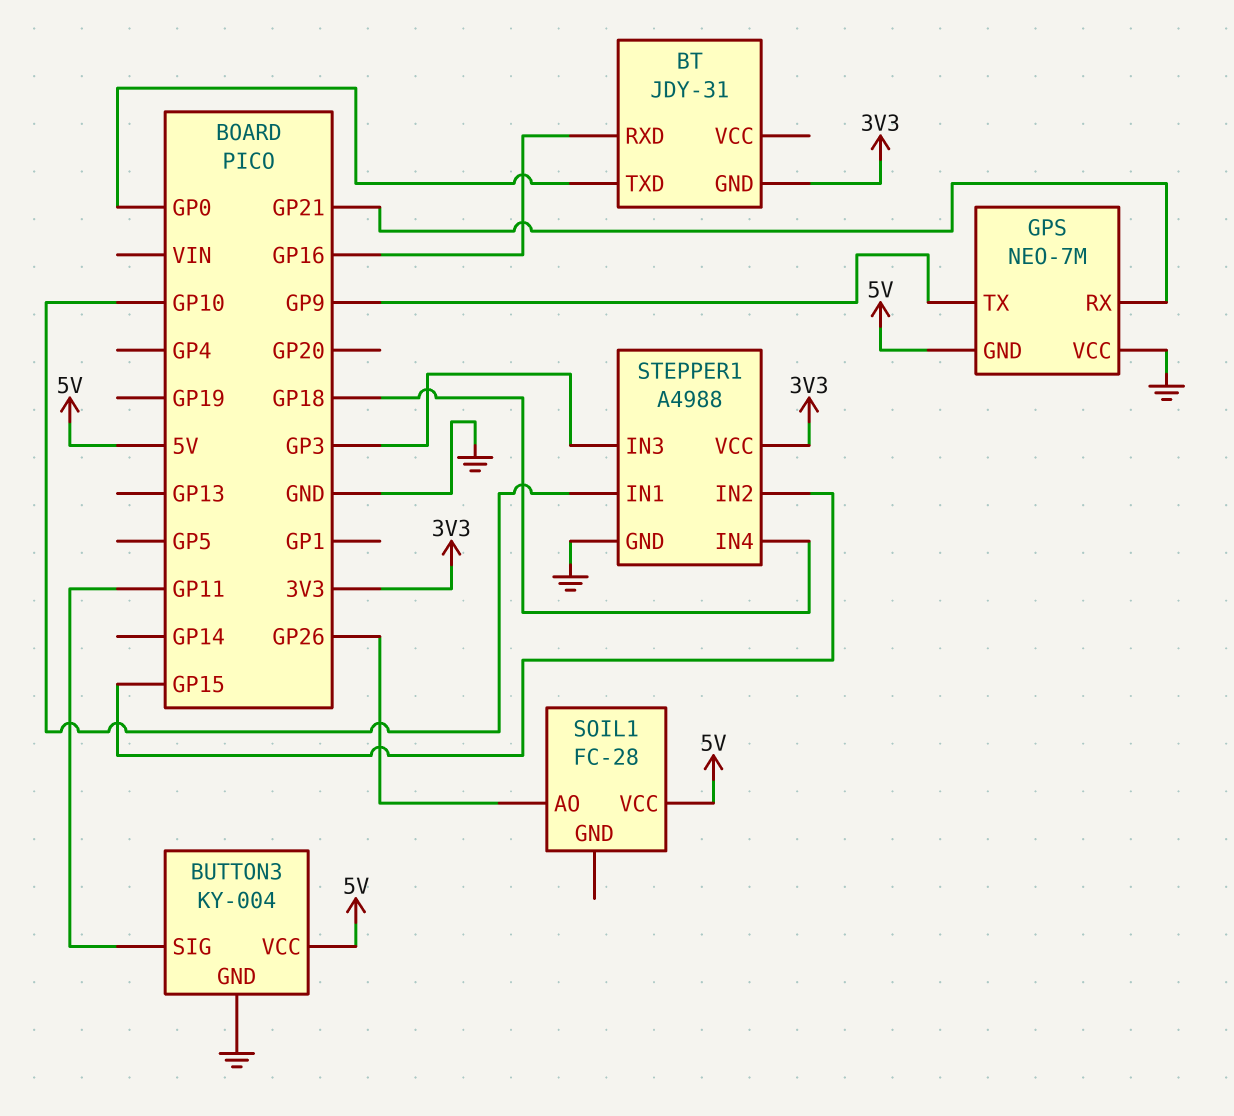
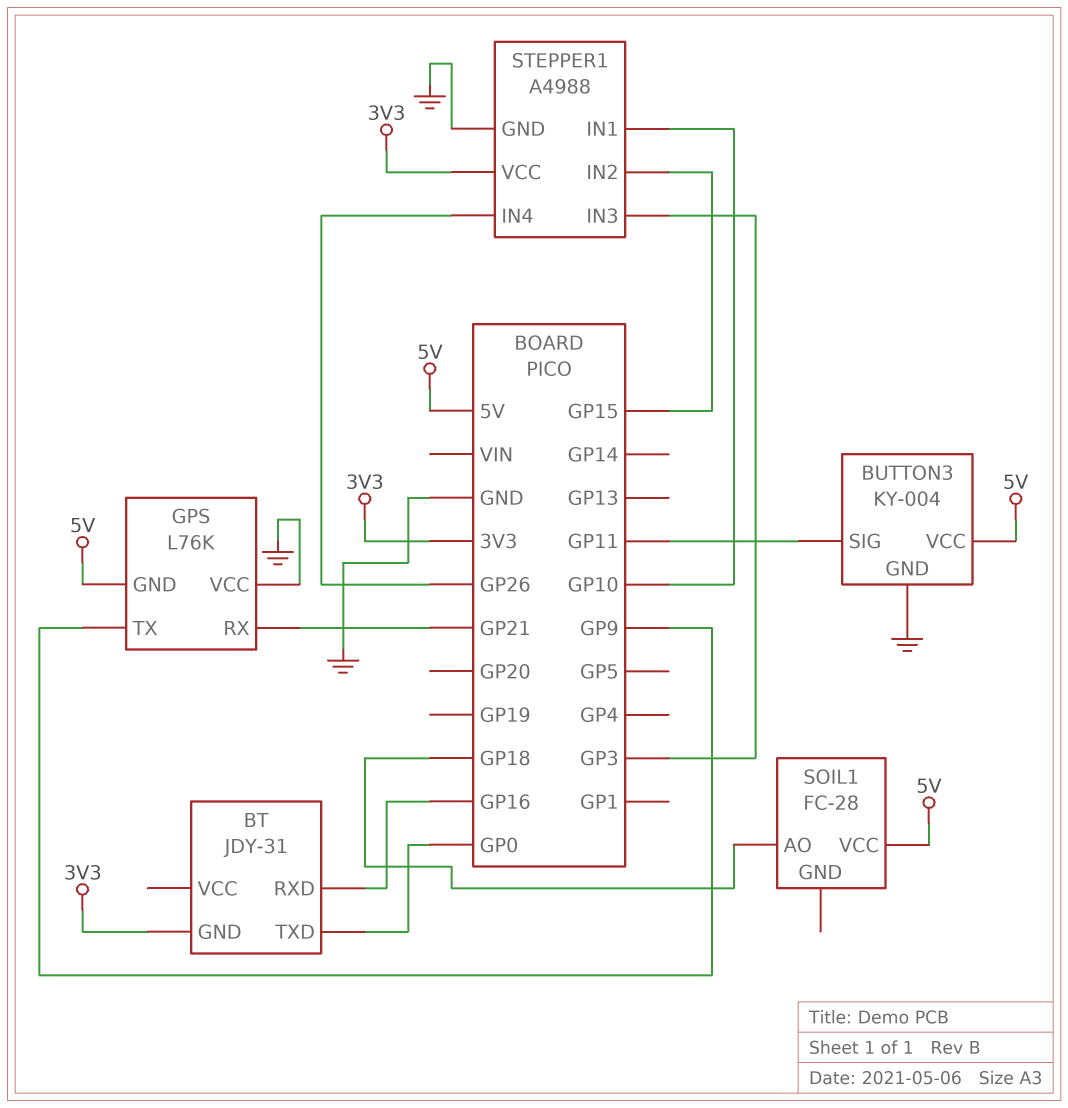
GPS: NEO-7M -> L76K
SOIL1 pin AO: GP26 -> GP18
STEPPER1 pin IN4: GP18 -> GP26

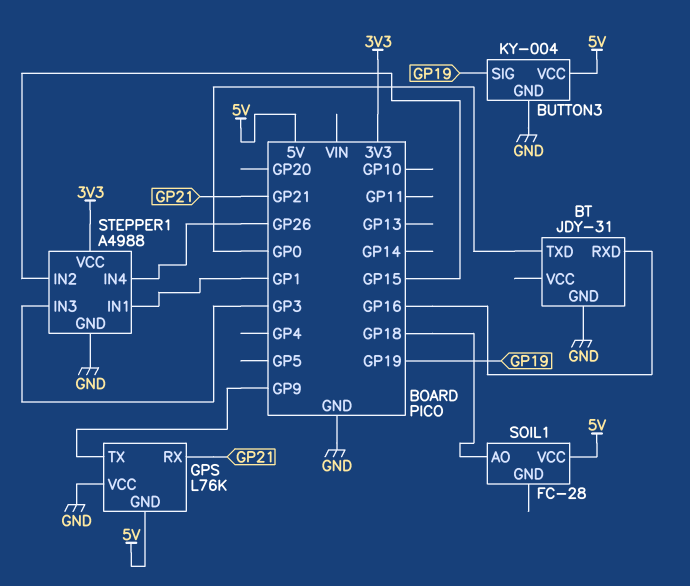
BT pin GND: 3V3 -> GND
BUTTON3 pin SIG: GP11 -> GP19
STEPPER1 pin IN1: GP10 -> GP1

